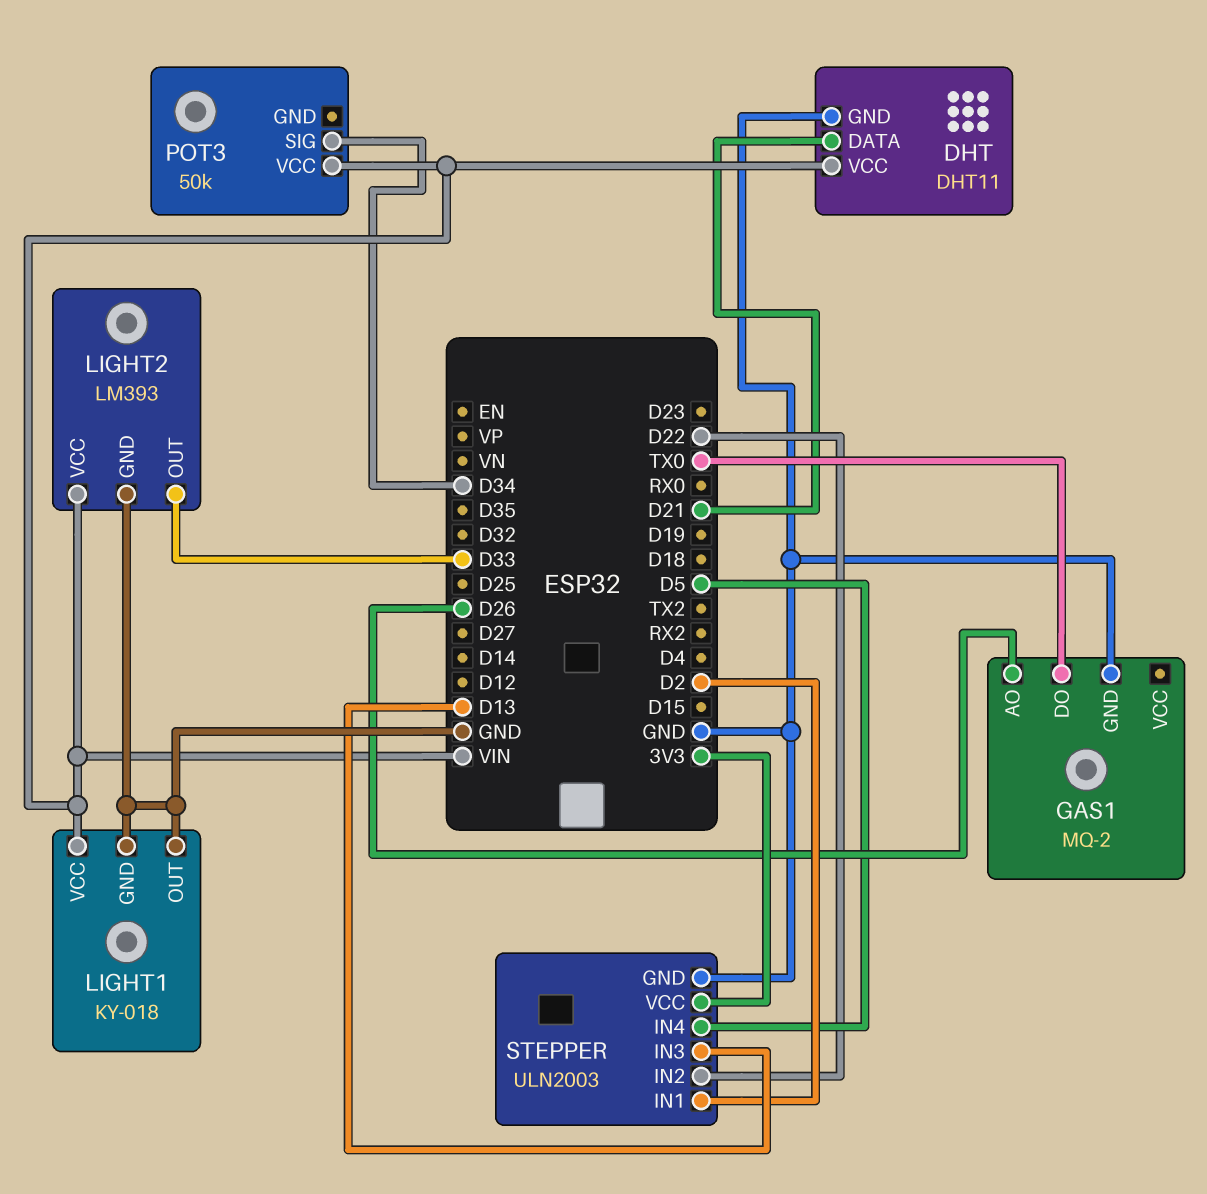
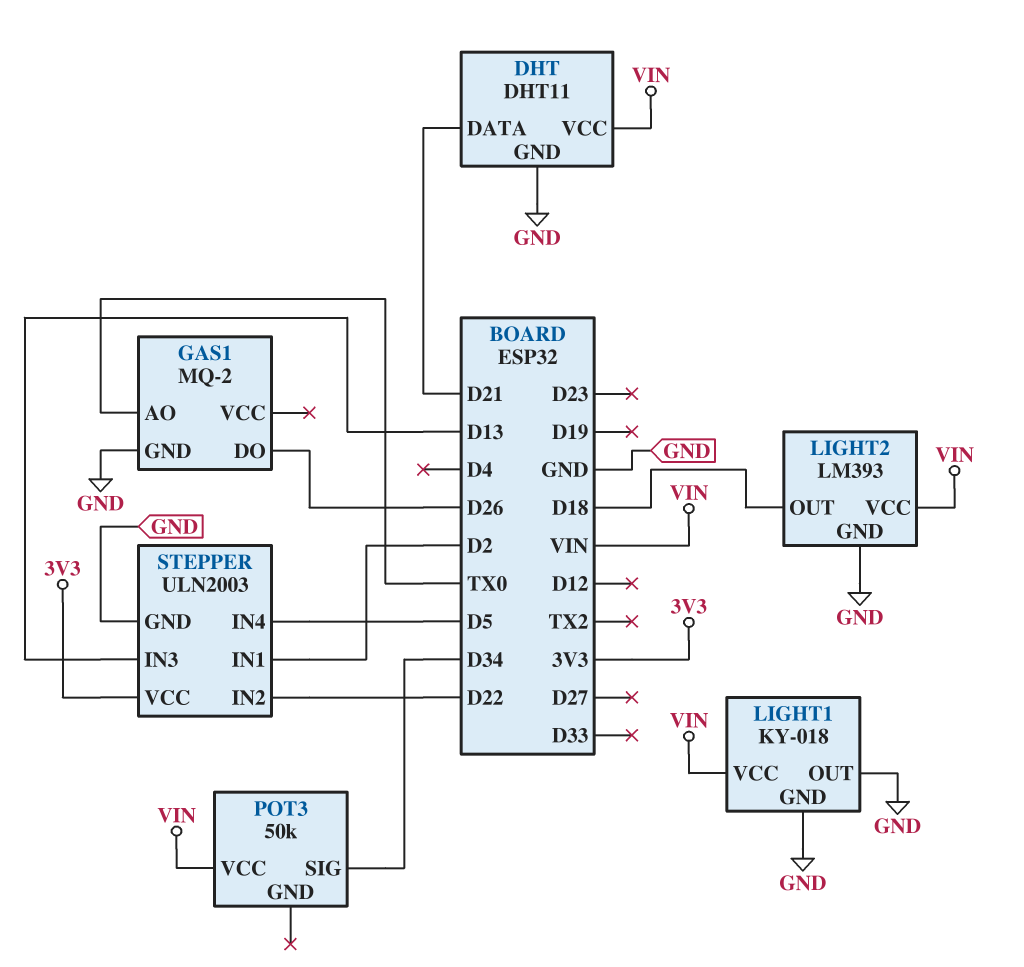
GAS1 pin AO: D26 -> TX0
GAS1 pin DO: TX0 -> D26
LIGHT2 pin OUT: D33 -> D18

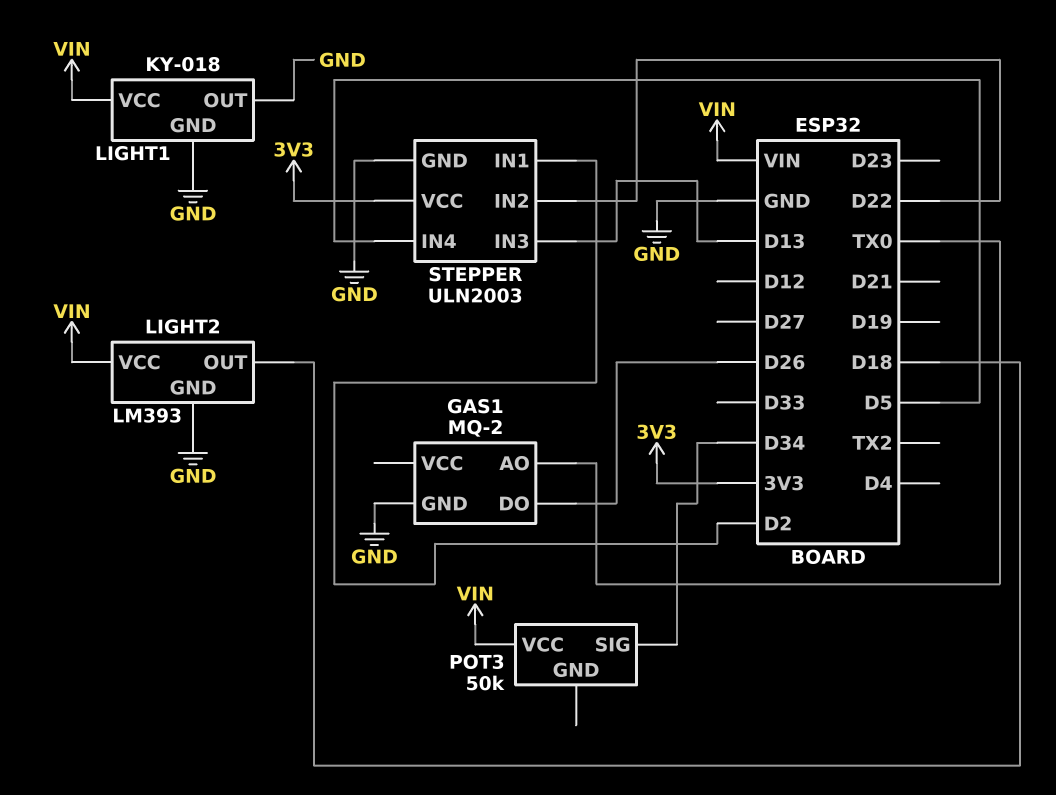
DHT: DHT11 -> none
DHT pin DATA: D21 -> none
DHT pin GND: GND -> none
DHT pin VCC: VIN -> none

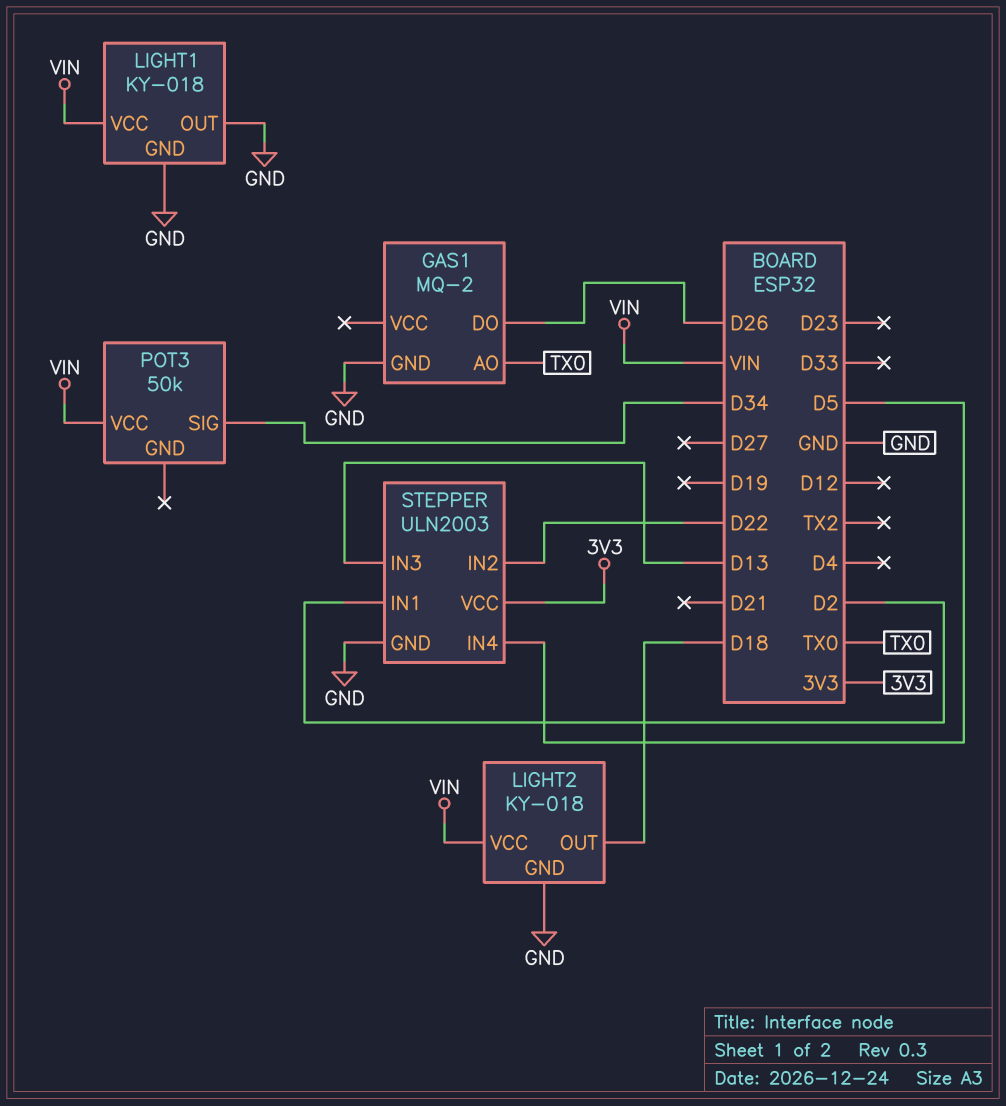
LIGHT2: LM393 -> KY-018

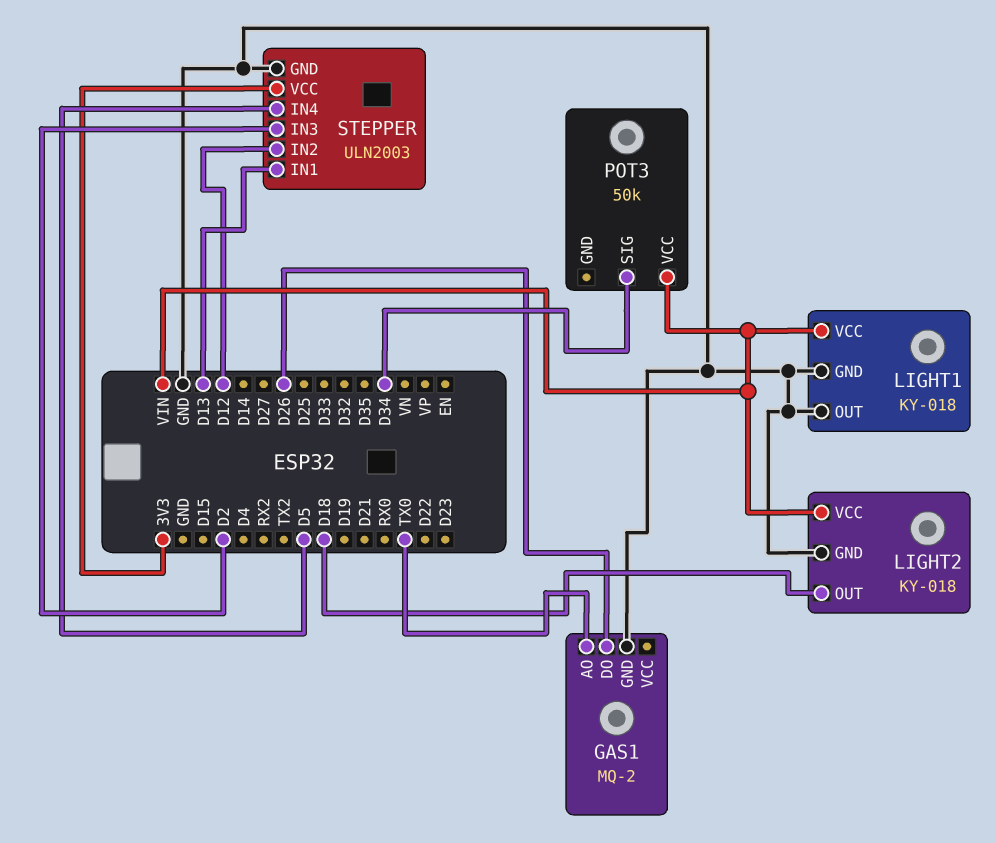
STEPPER pin IN1: D2 -> D13
STEPPER pin IN2: D22 -> D12
STEPPER pin IN3: D13 -> D2

